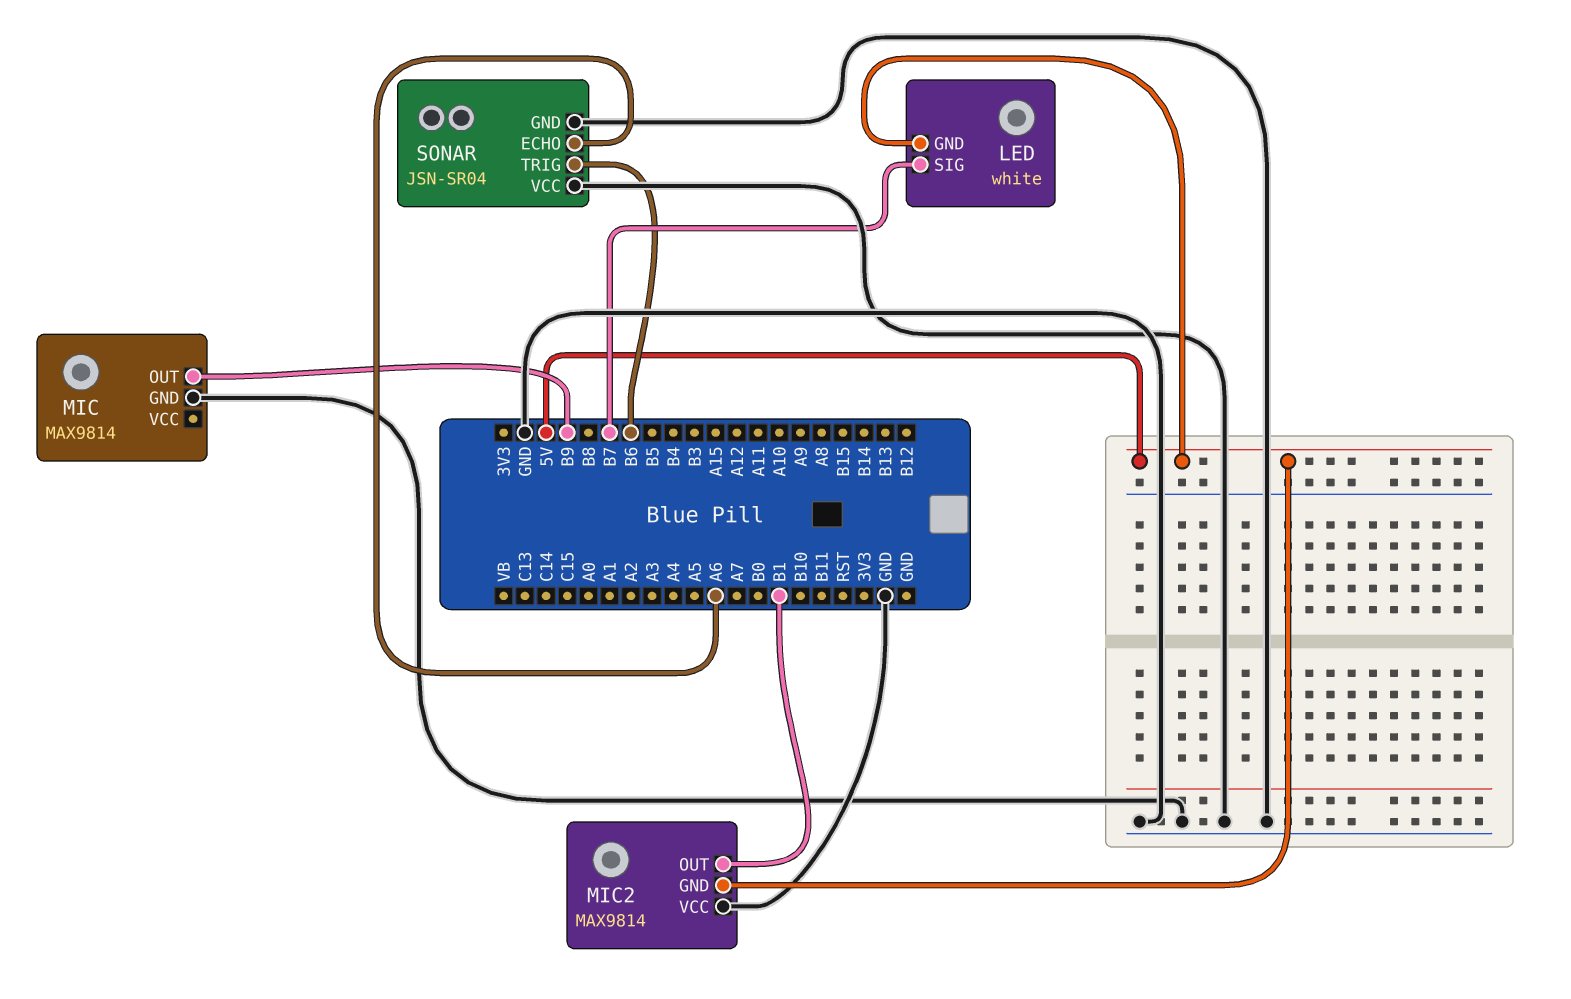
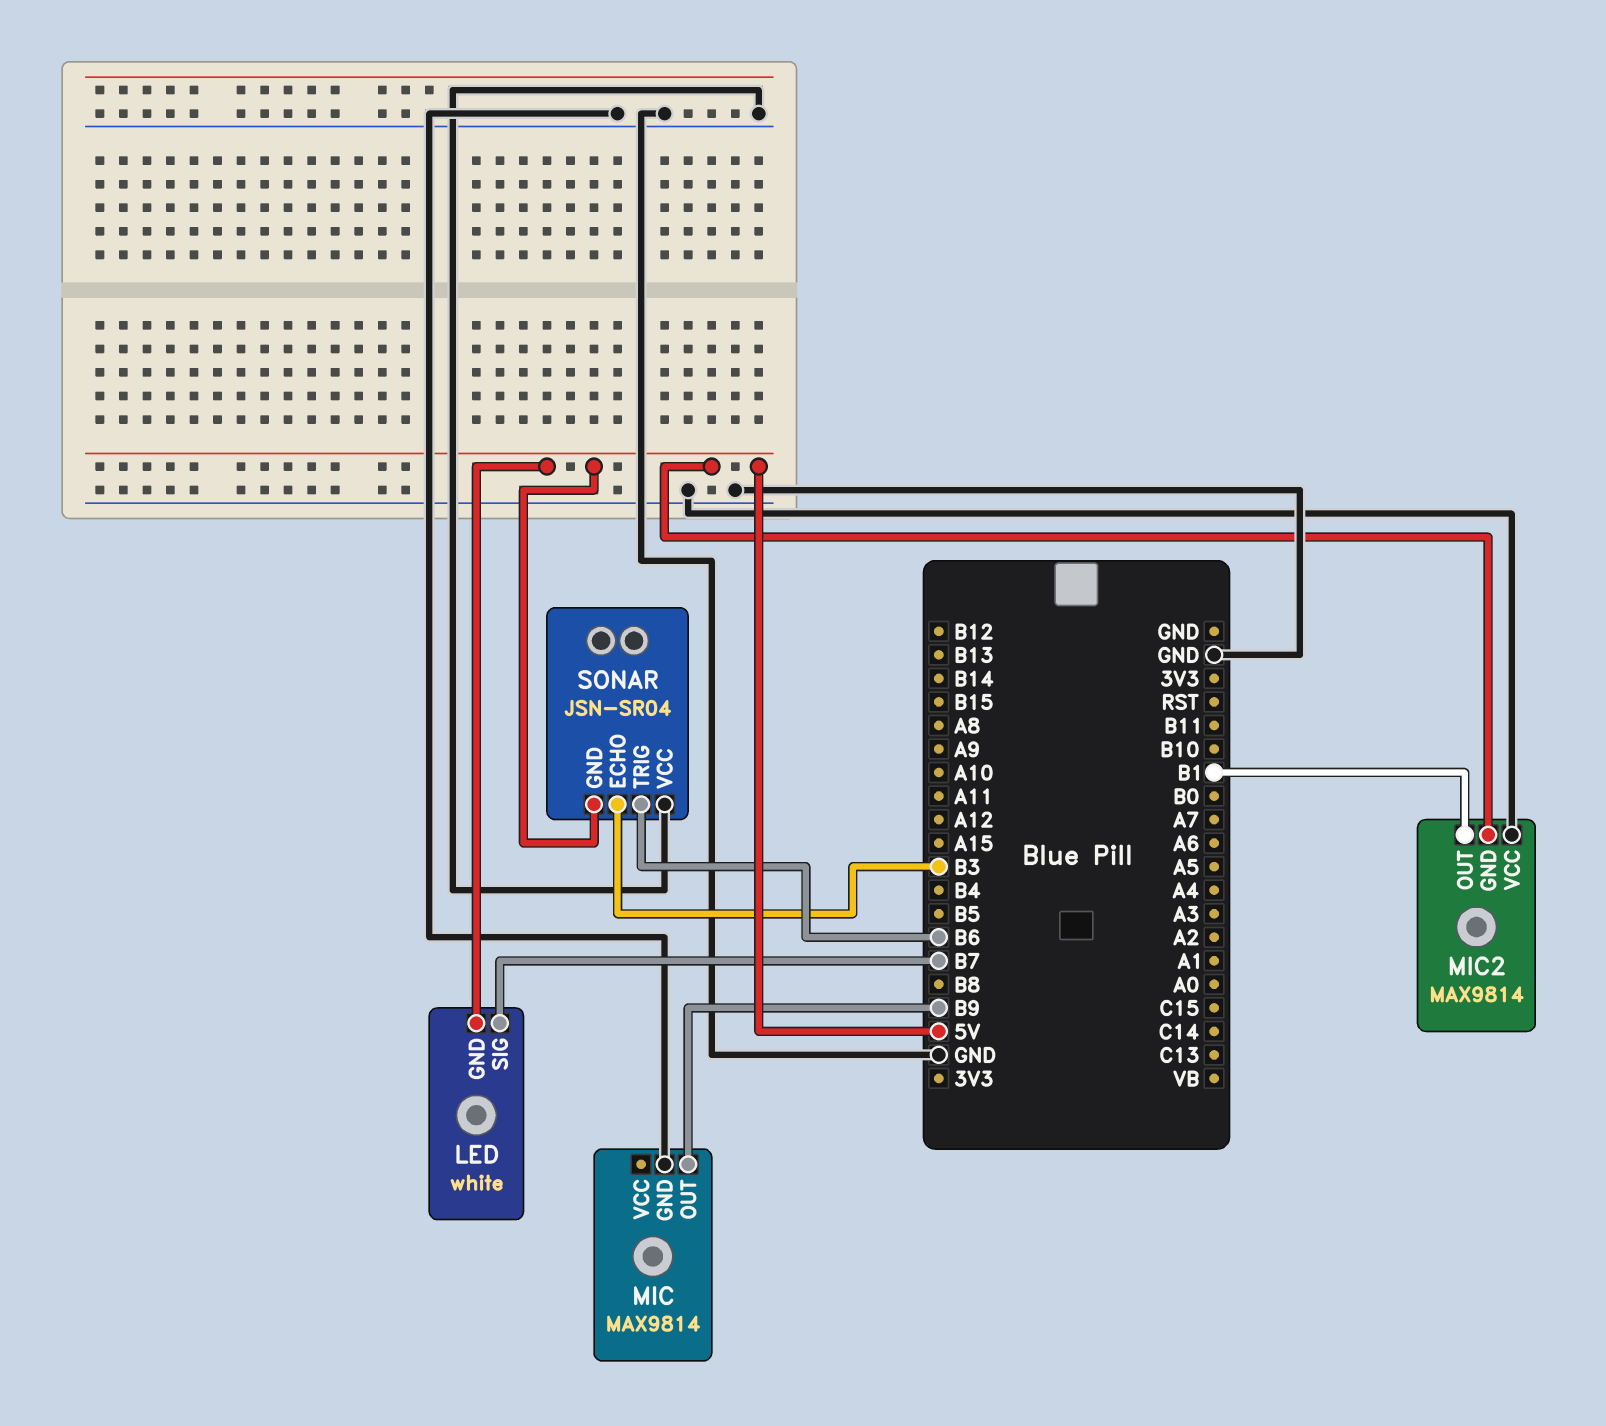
SONAR pin ECHO: A6 -> B3
SONAR pin GND: GND -> 5V

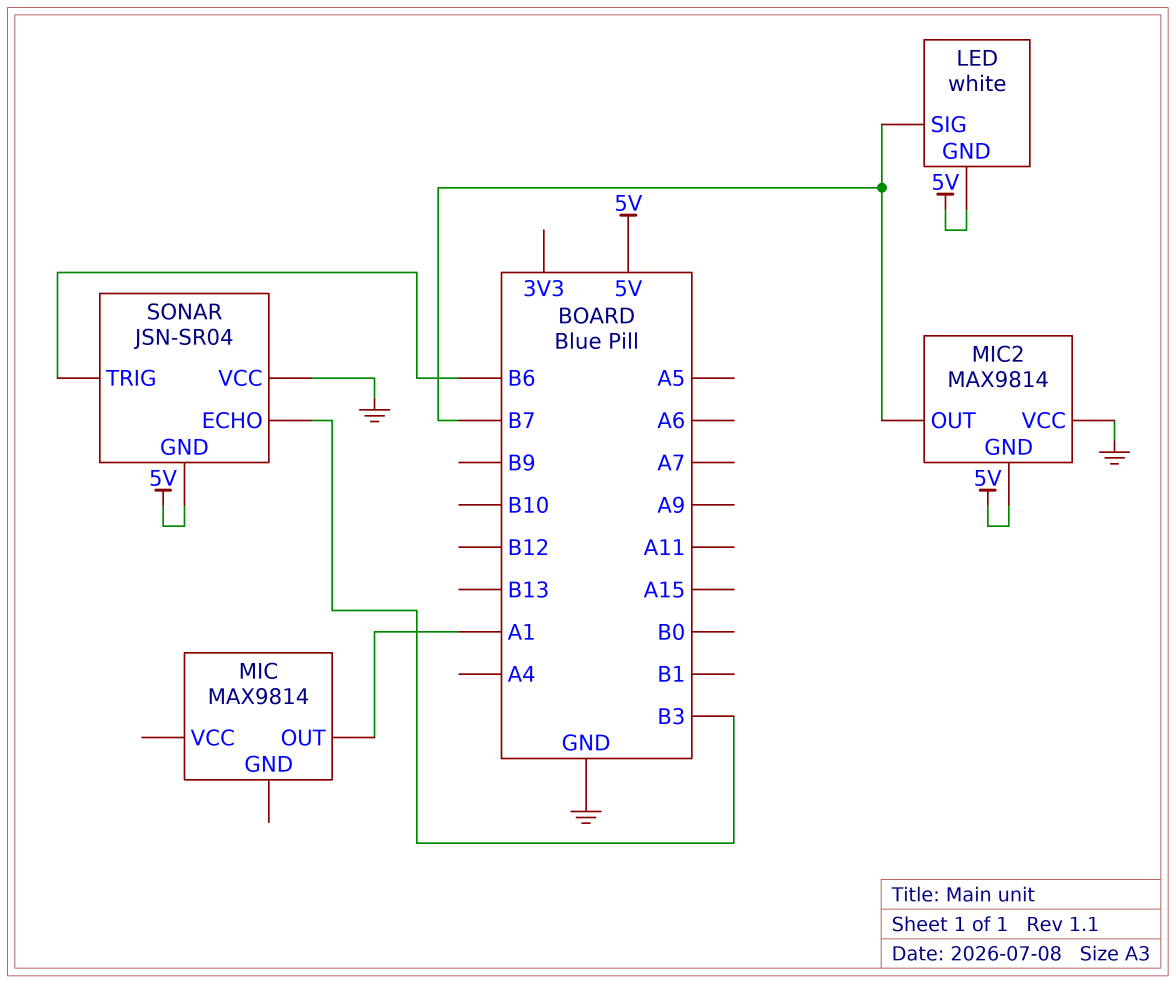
MIC pin GND: GND -> none
MIC pin OUT: B9 -> A1
MIC2 pin OUT: B1 -> B7

